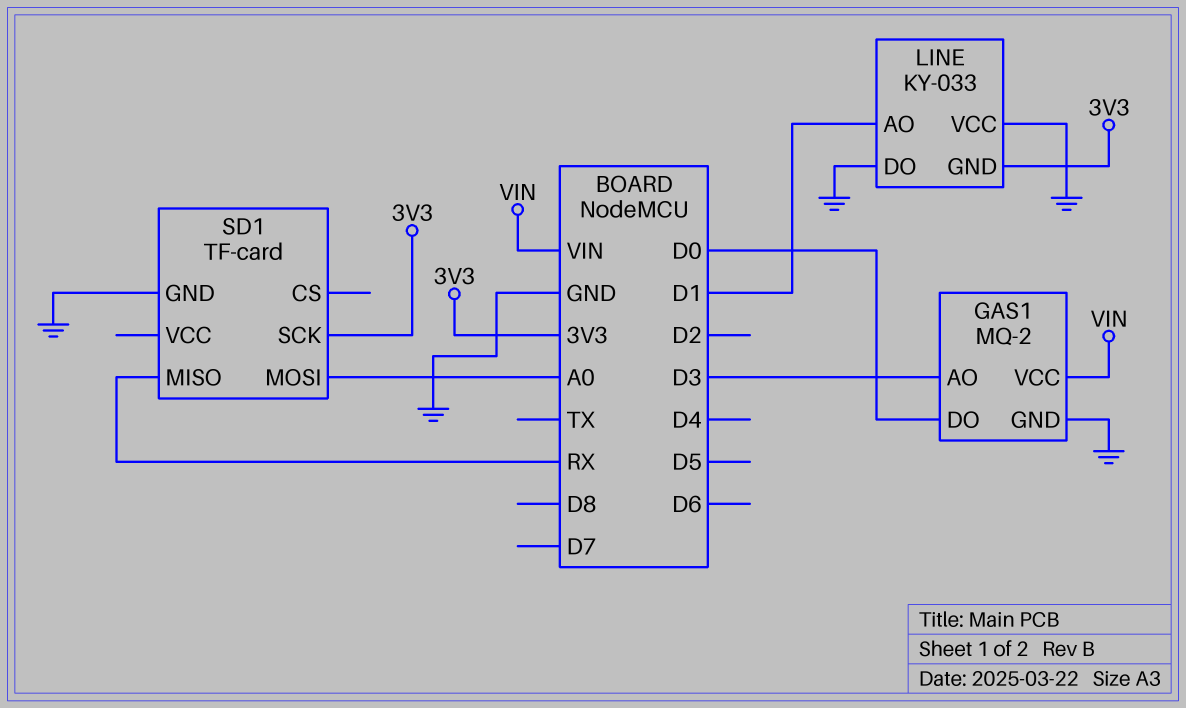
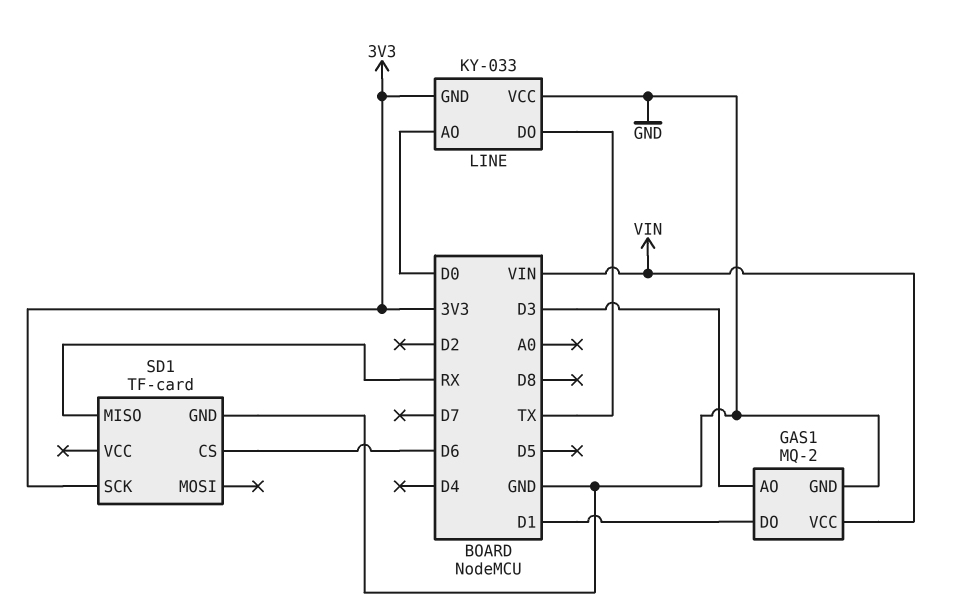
GAS1 pin DO: D0 -> D1
LINE pin AO: D1 -> D0
LINE pin DO: GND -> TX
SD1 pin CS: none -> D6
SD1 pin MOSI: A0 -> none

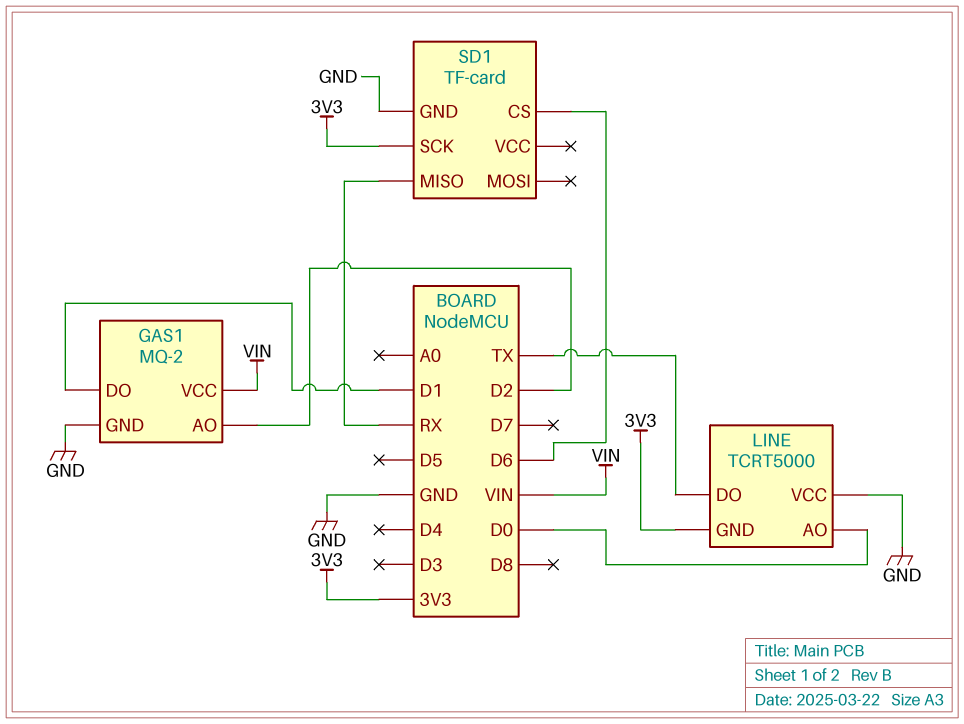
GAS1 pin AO: D3 -> D2
LINE: KY-033 -> TCRT5000

